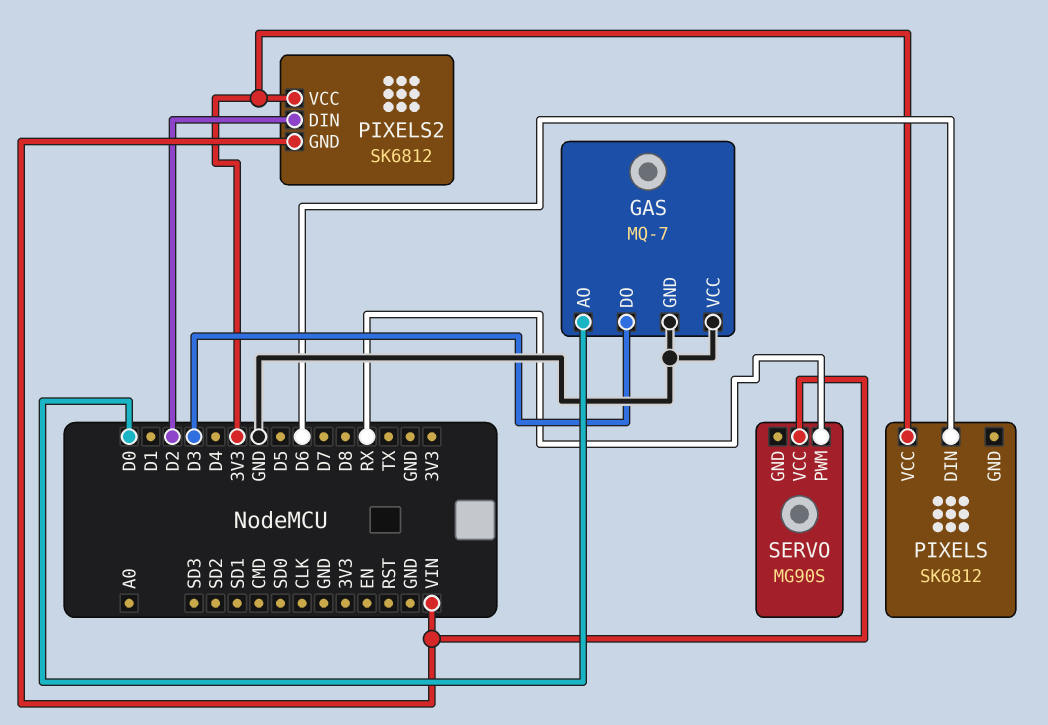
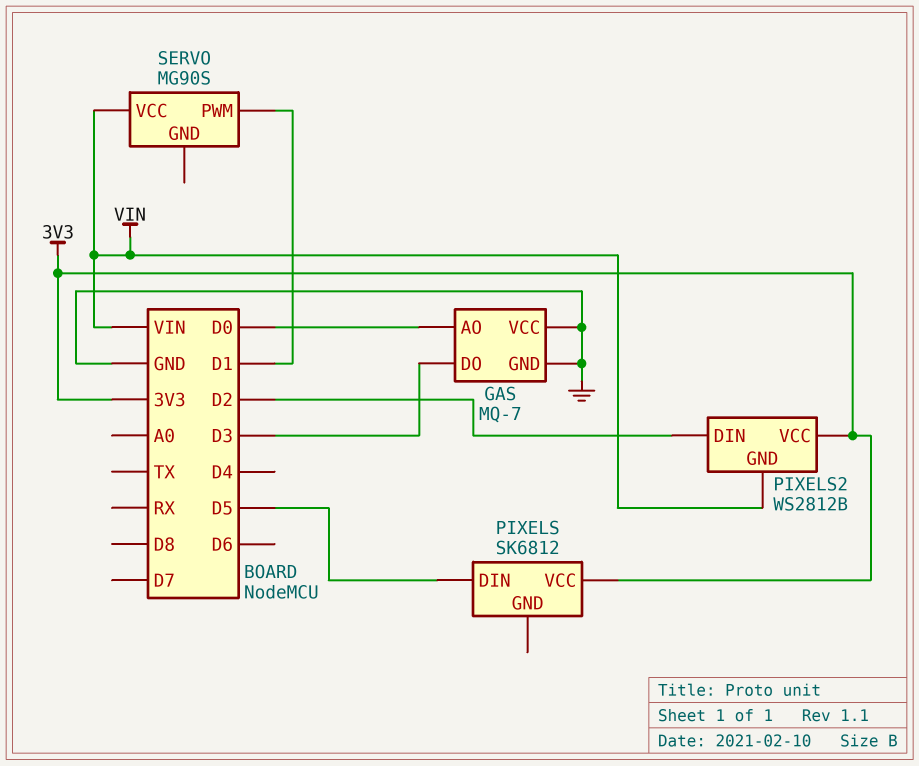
PIXELS pin DIN: D6 -> D5
PIXELS2: SK6812 -> WS2812B
SERVO pin PWM: RX -> D1

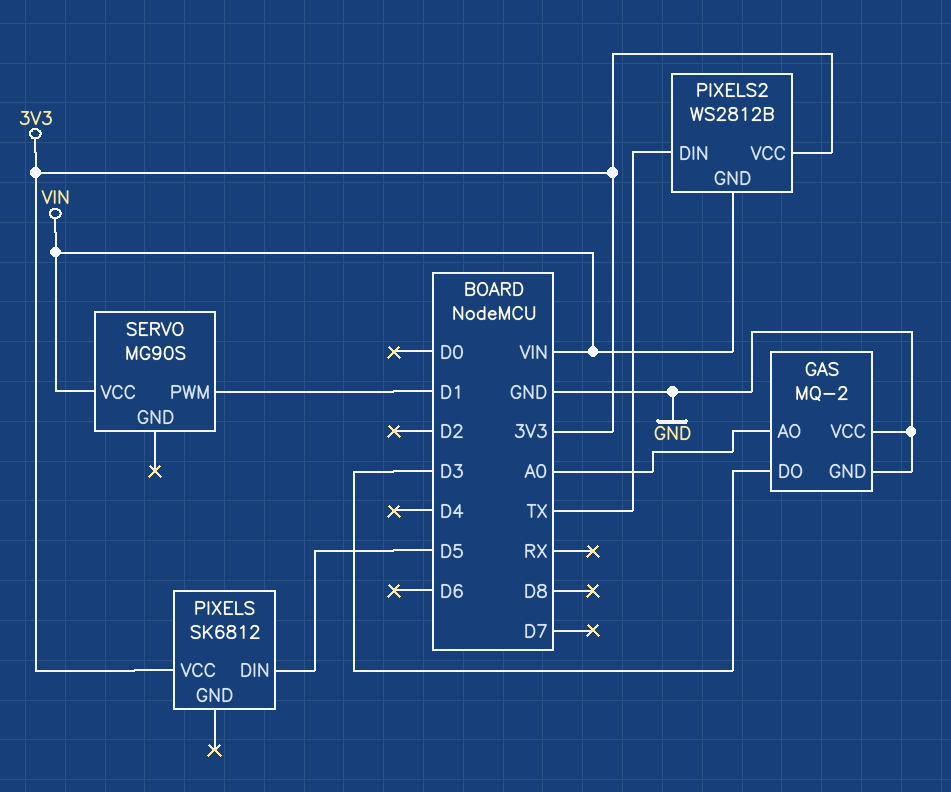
GAS: MQ-7 -> MQ-2
GAS pin AO: D0 -> A0
PIXELS2 pin DIN: D2 -> TX

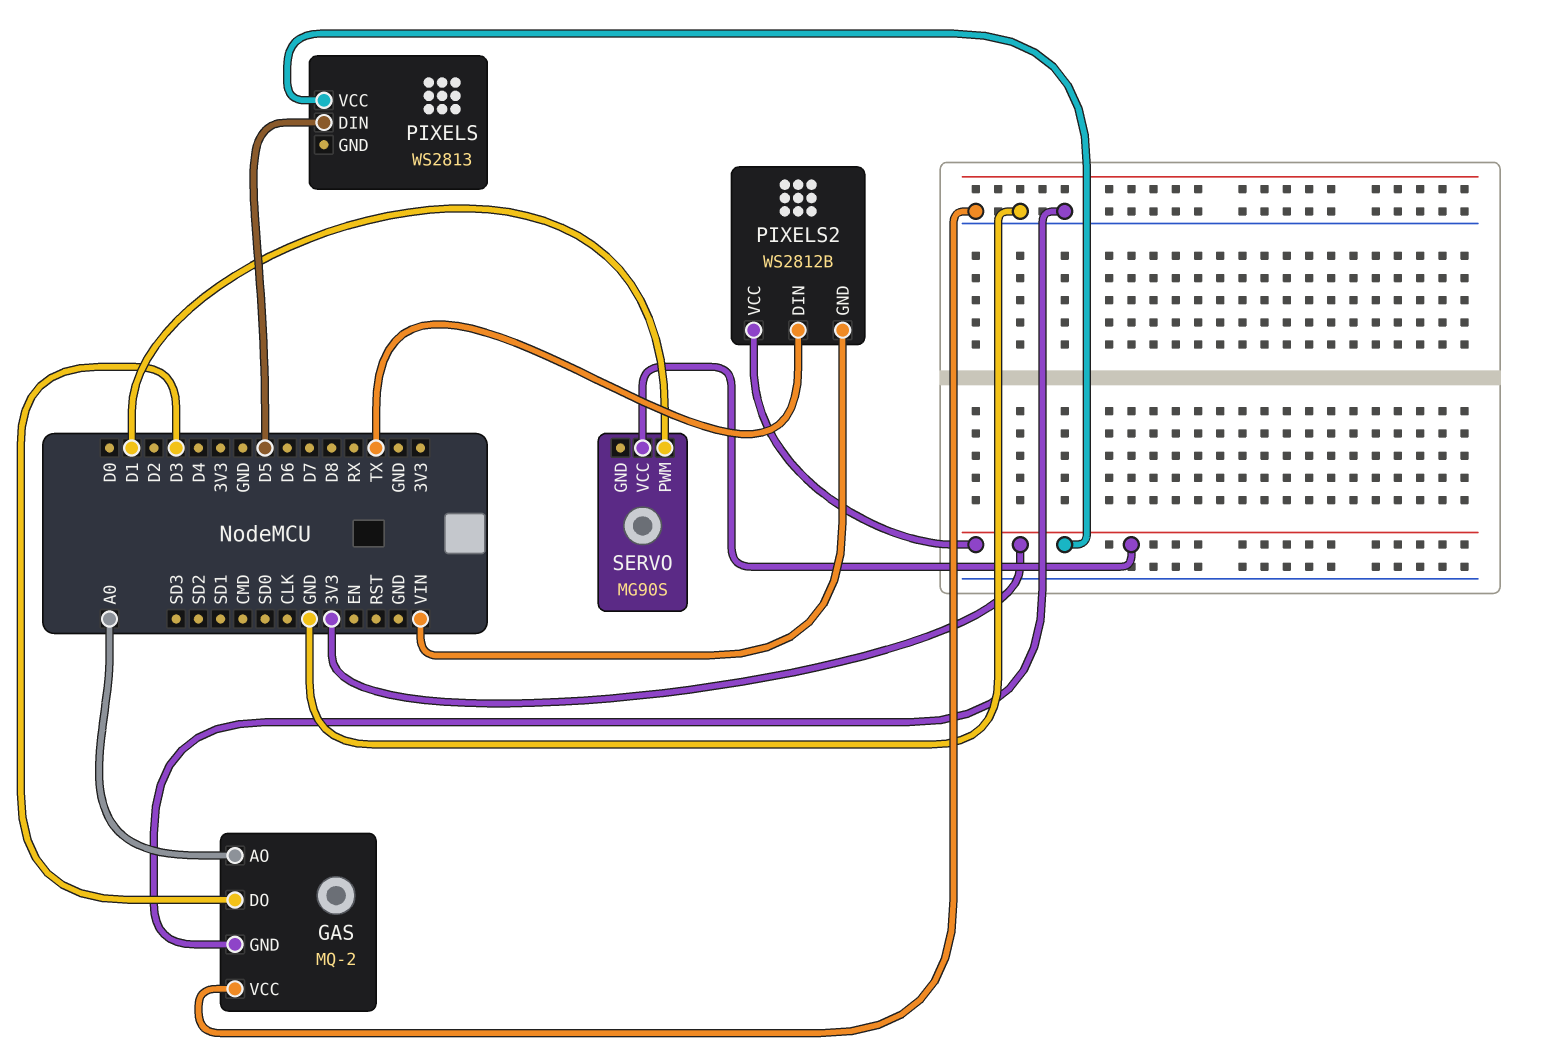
PIXELS: SK6812 -> WS2813
SERVO pin VCC: VIN -> 3V3

